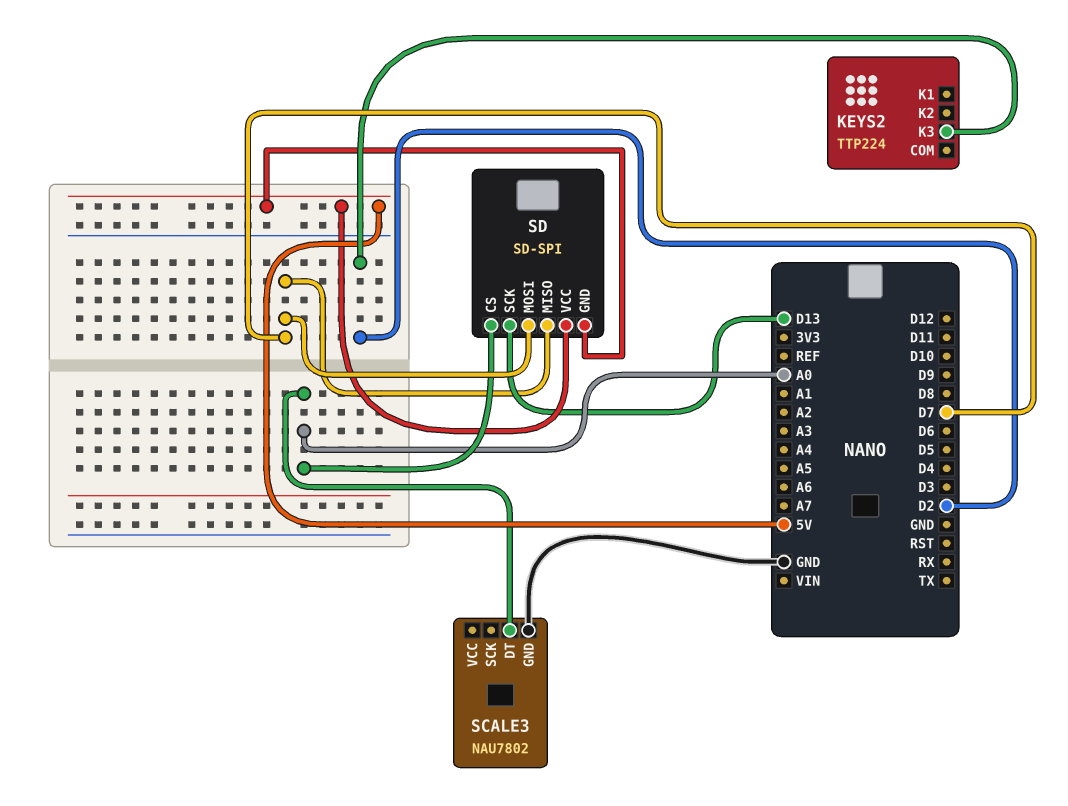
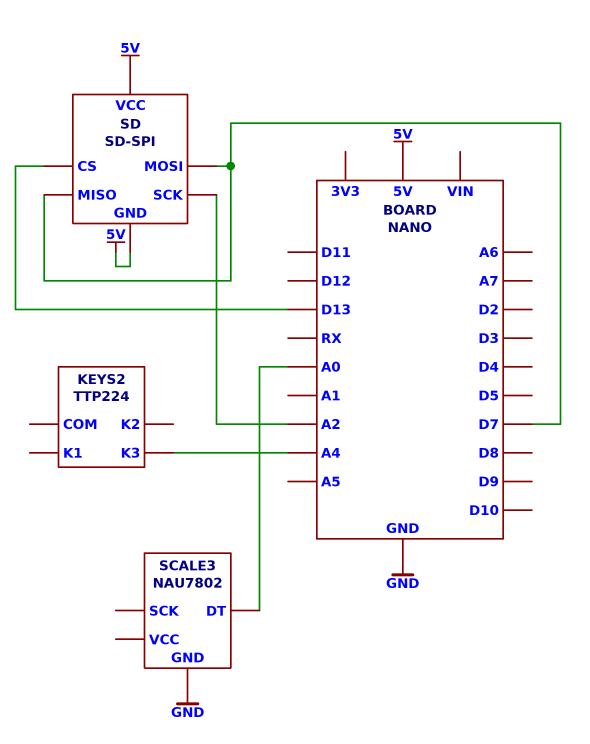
KEYS2 pin K3: D2 -> A4
SD pin CS: A0 -> D13
SD pin SCK: D13 -> A2

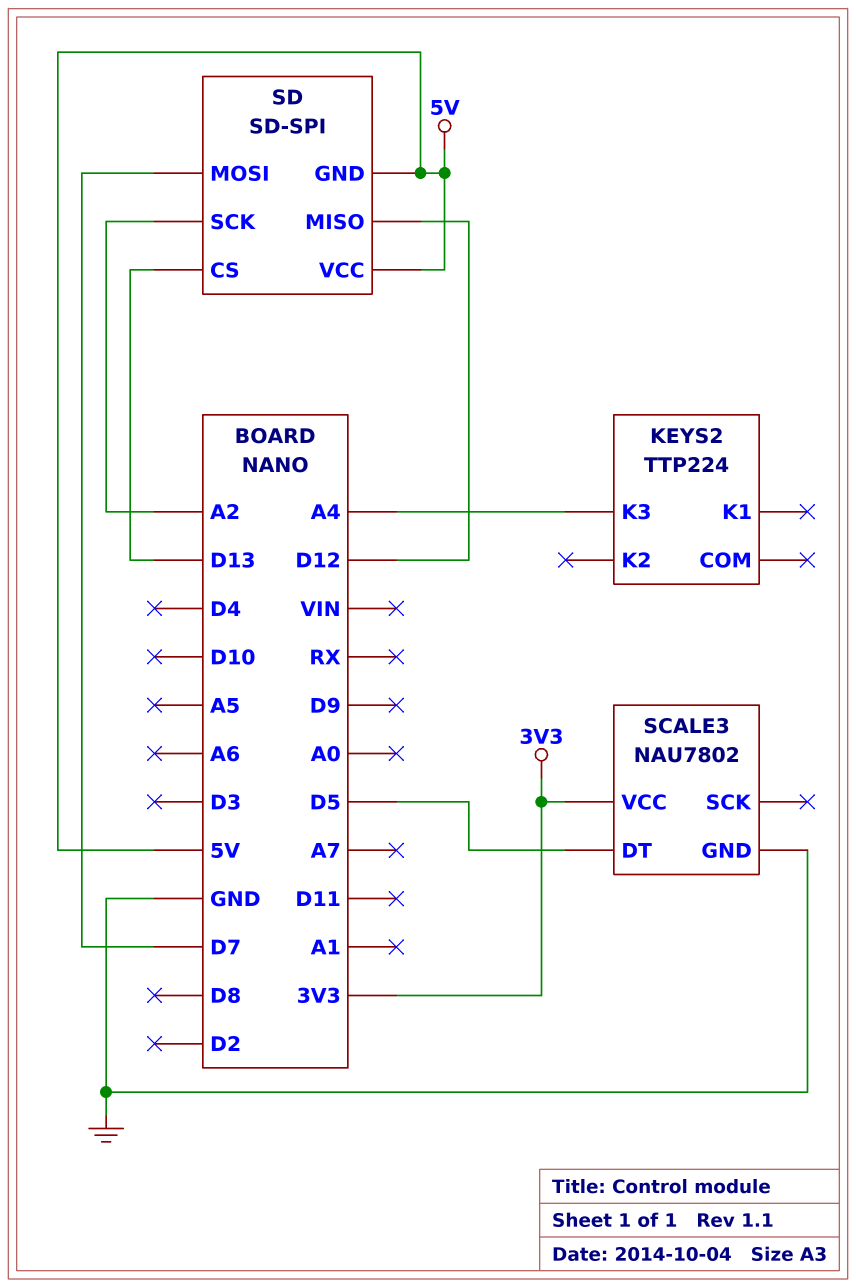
SCALE3 pin DT: A0 -> D5
SCALE3 pin VCC: none -> 3V3
SD pin MISO: D7 -> D12

